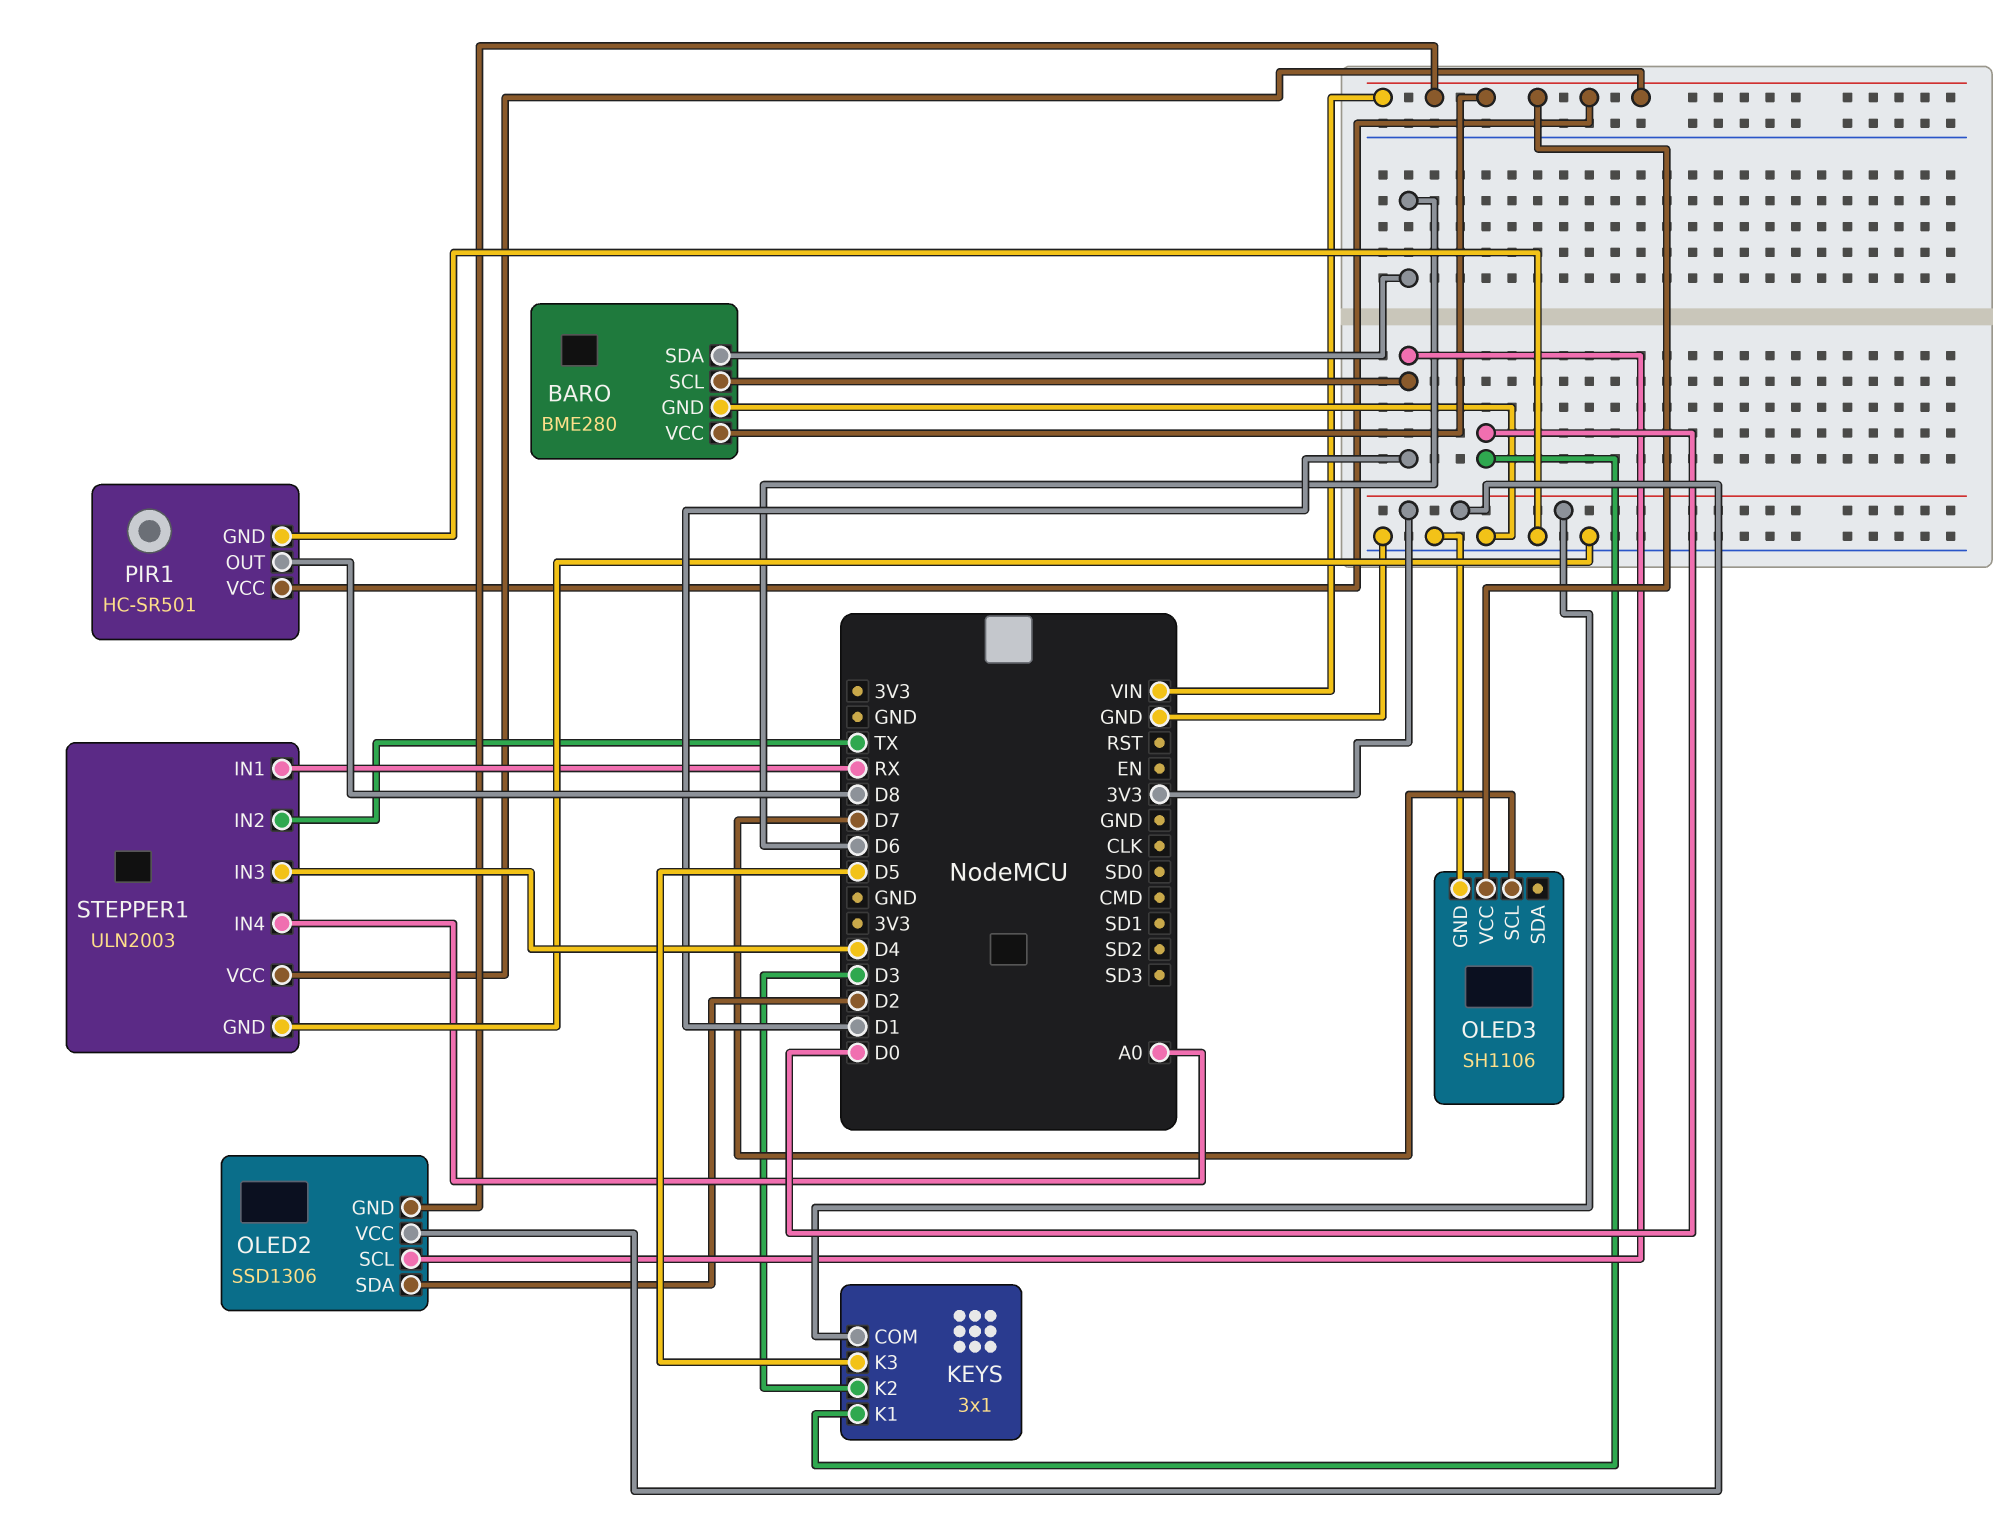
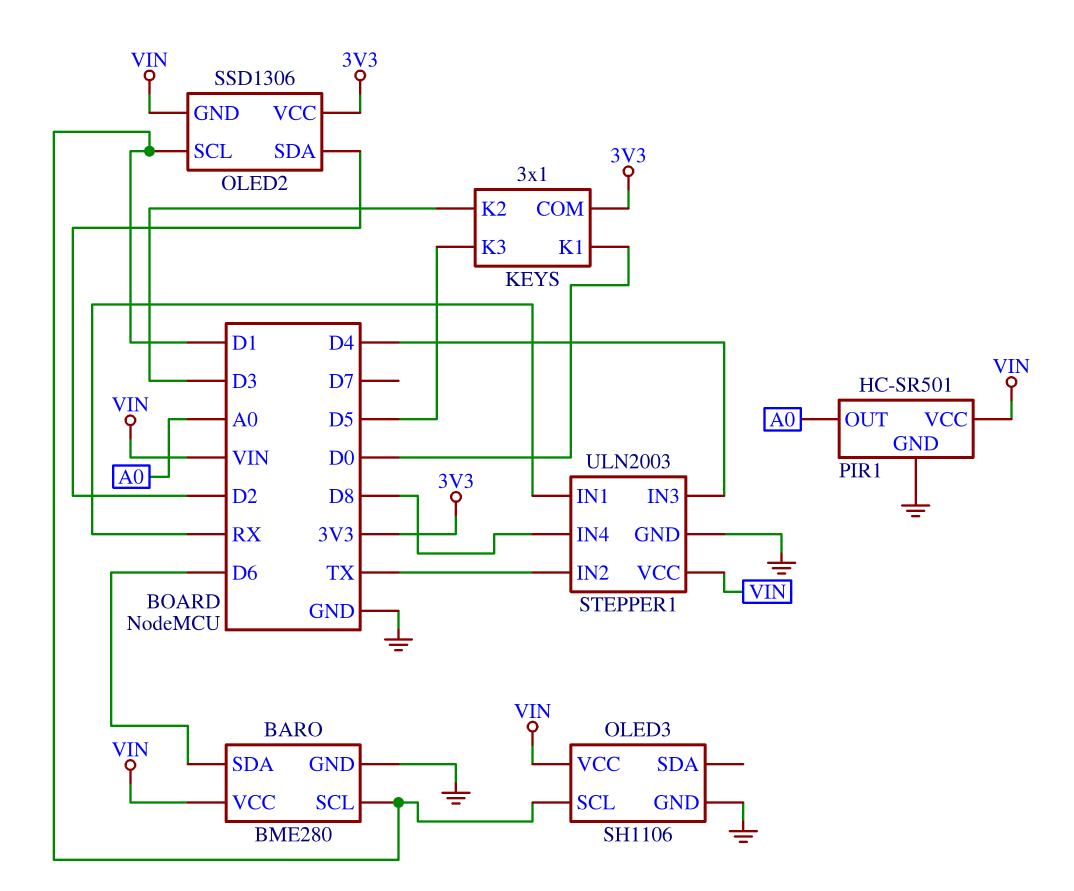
OLED3 pin SCL: D7 -> D1
PIR1 pin OUT: D8 -> A0
STEPPER1 pin IN4: A0 -> D8

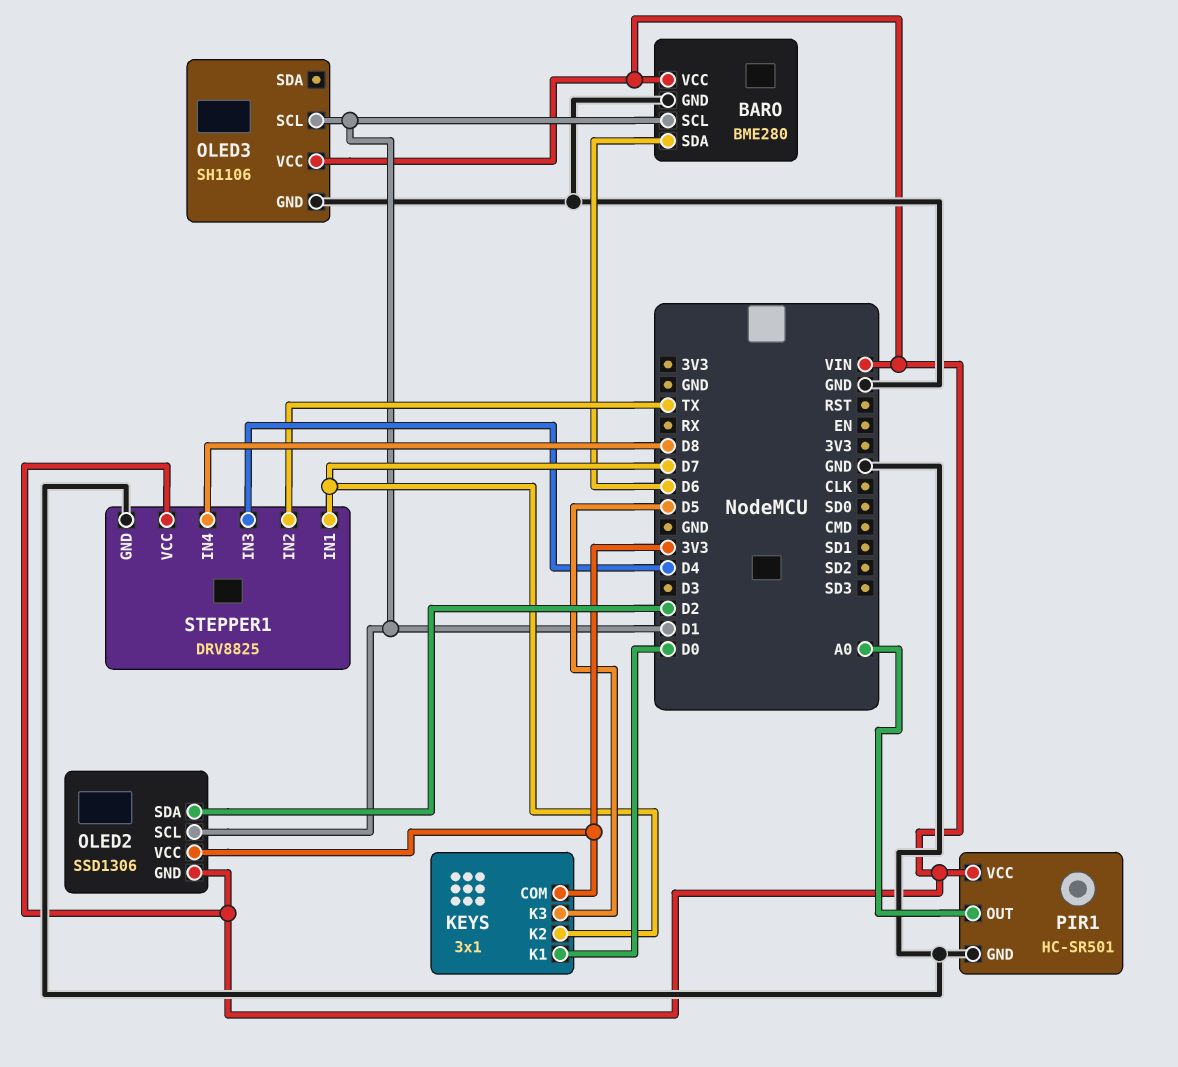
KEYS pin K2: D3 -> D7
STEPPER1: ULN2003 -> DRV8825
STEPPER1 pin IN1: RX -> D7

